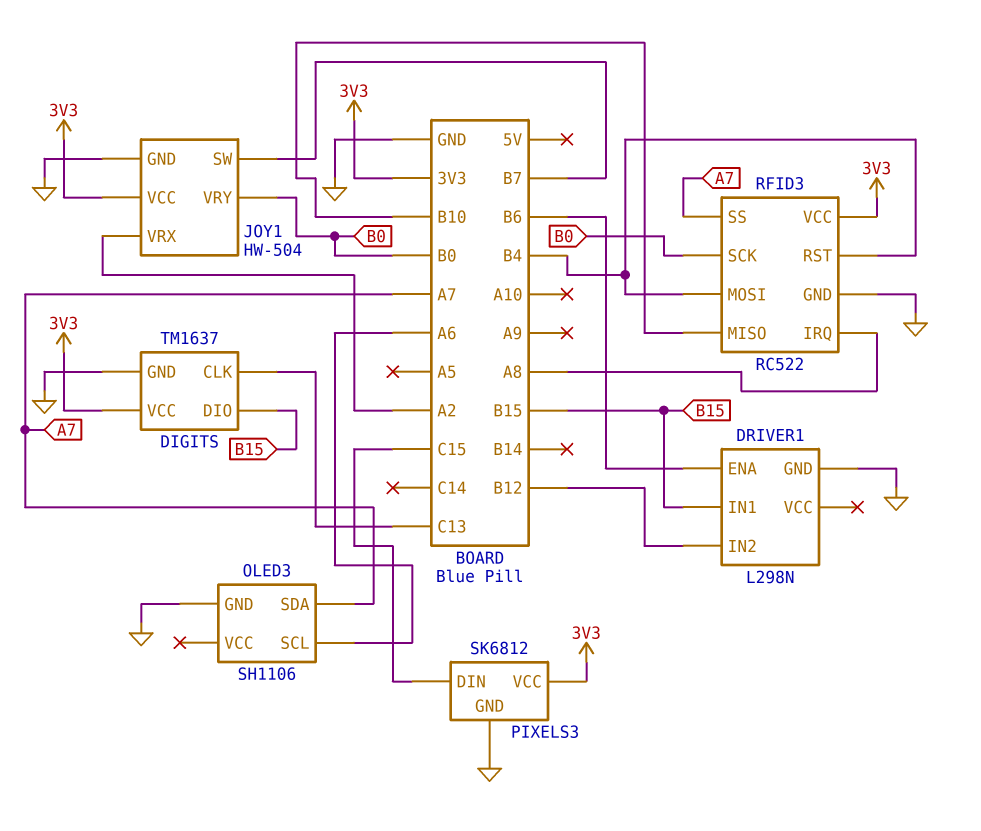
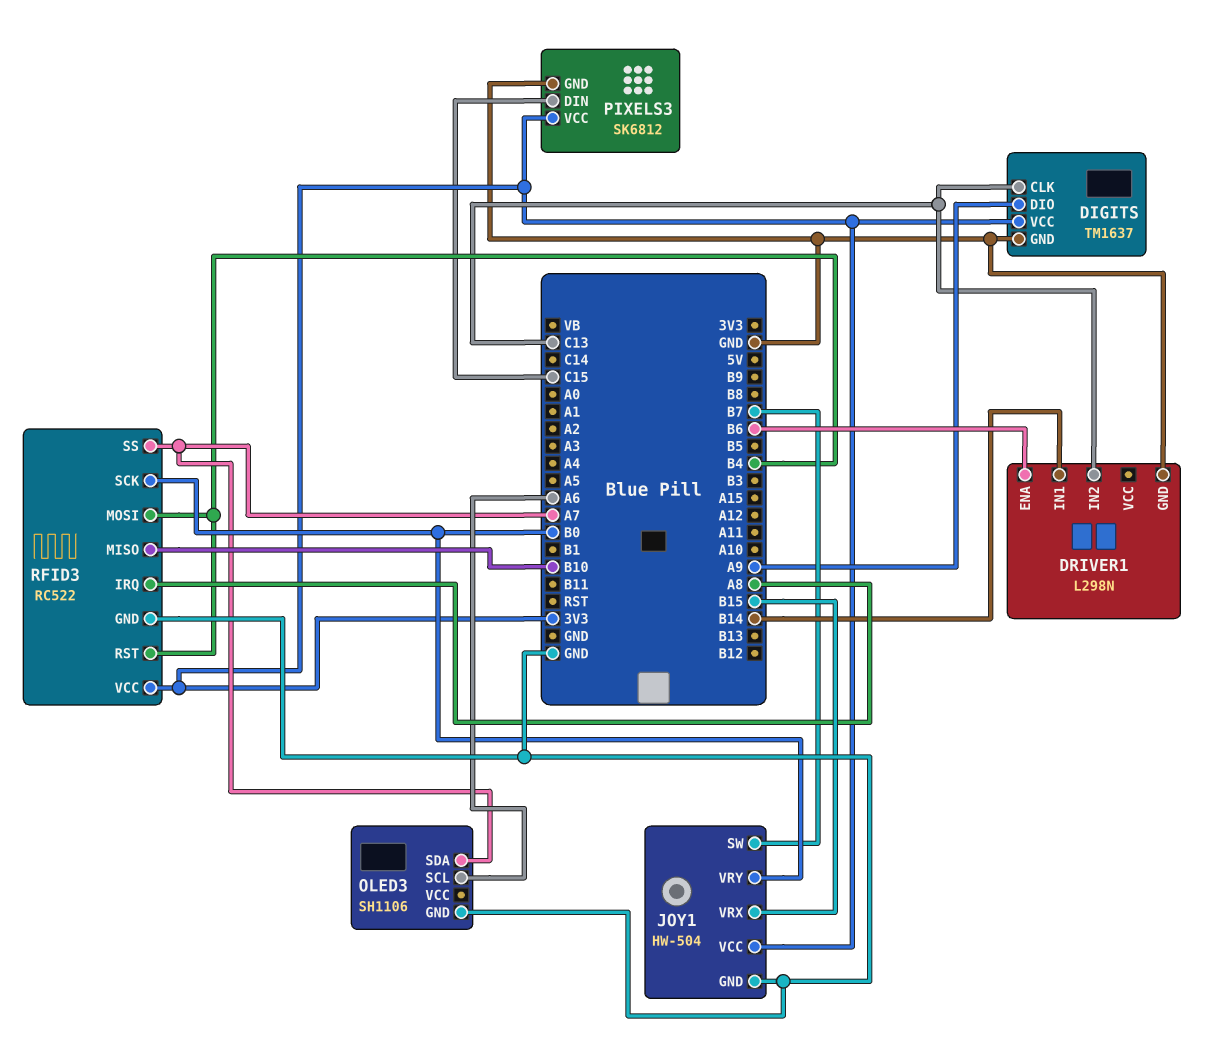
DIGITS pin DIO: B15 -> A9
DRIVER1 pin IN1: B15 -> B14
DRIVER1 pin IN2: B12 -> C13
JOY1 pin VRX: A2 -> B15

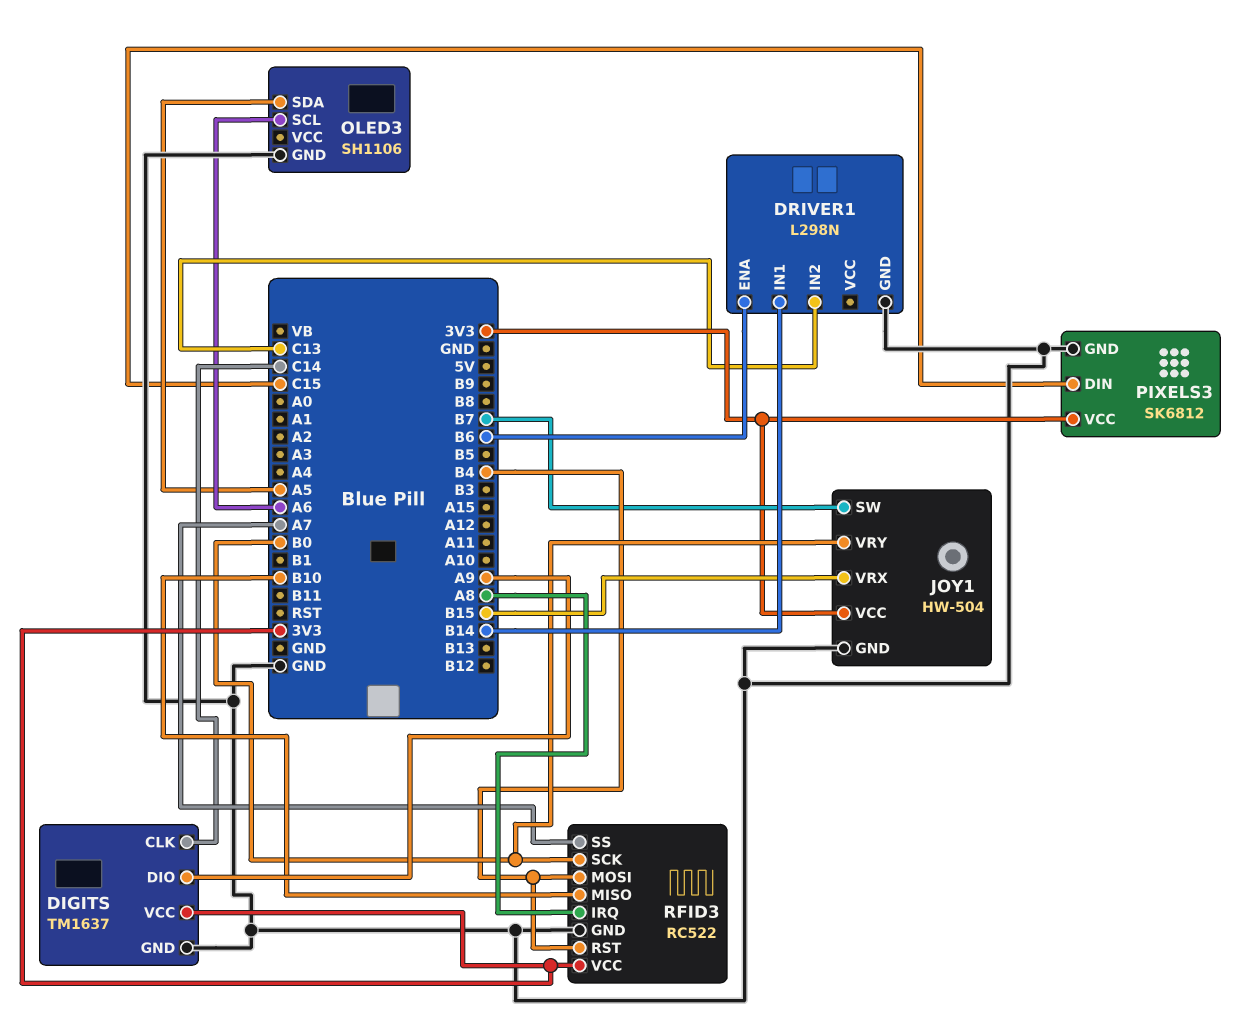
DIGITS pin CLK: C13 -> C14
OLED3 pin SDA: A7 -> A5

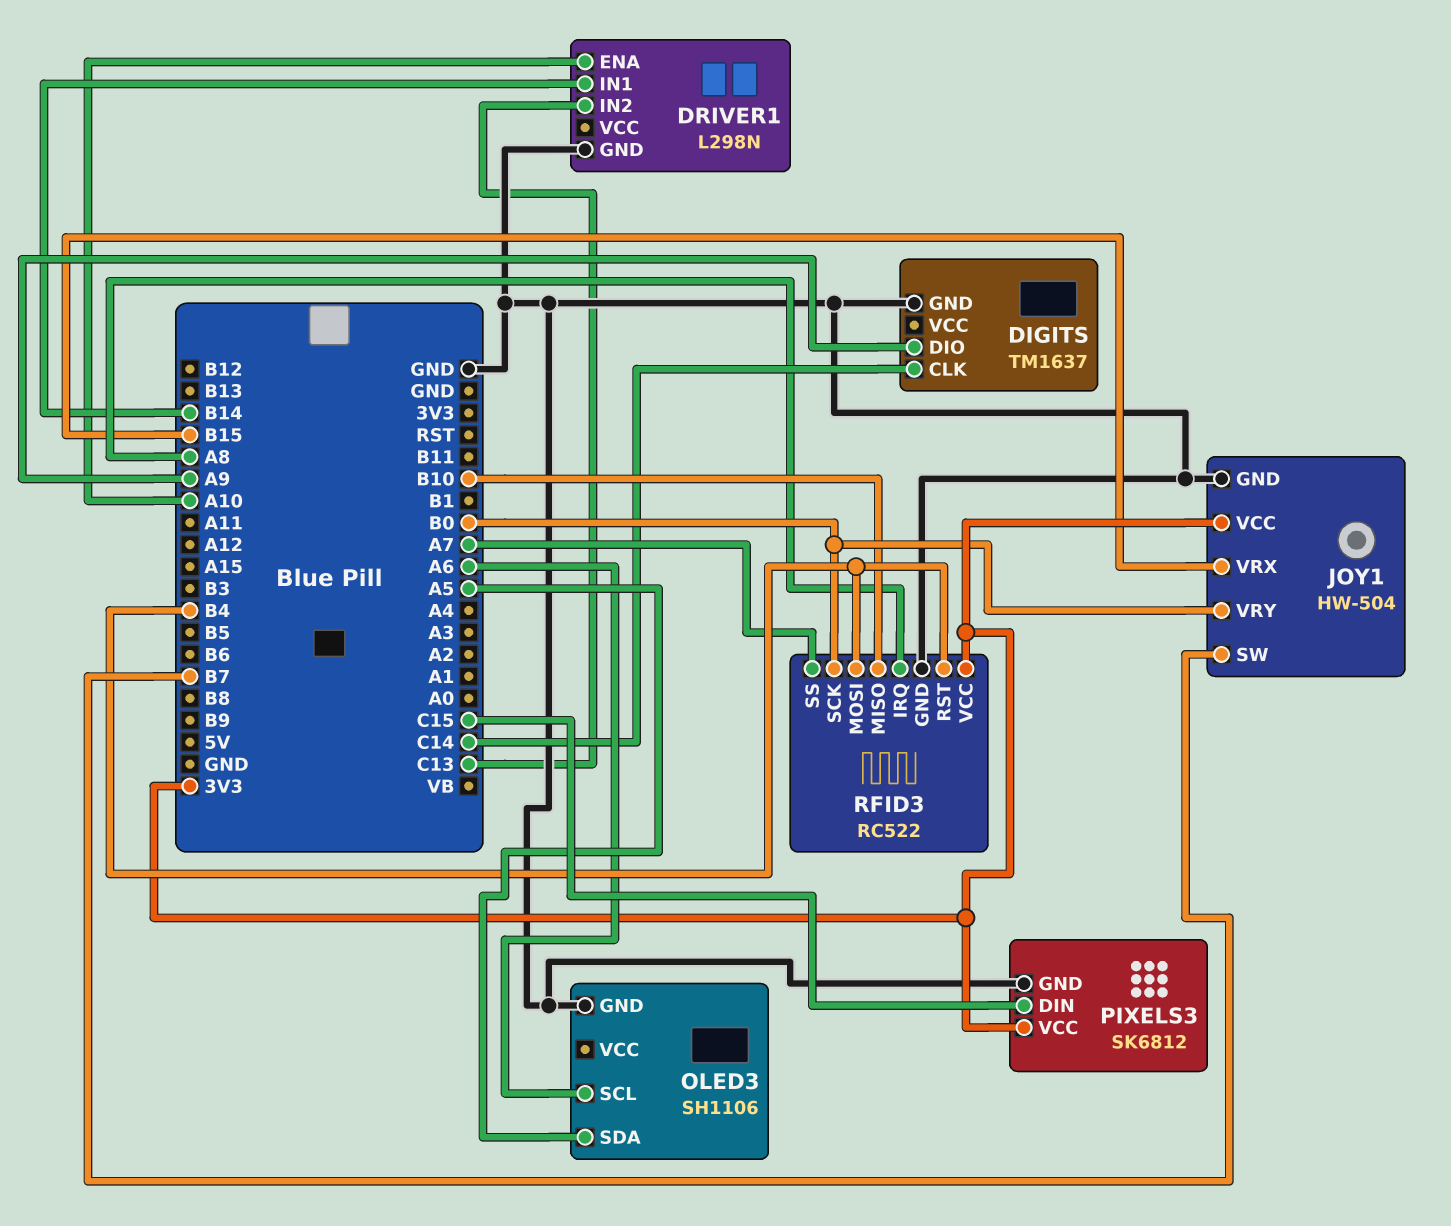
DIGITS pin VCC: 3V3 -> none
DRIVER1 pin ENA: B6 -> A10

